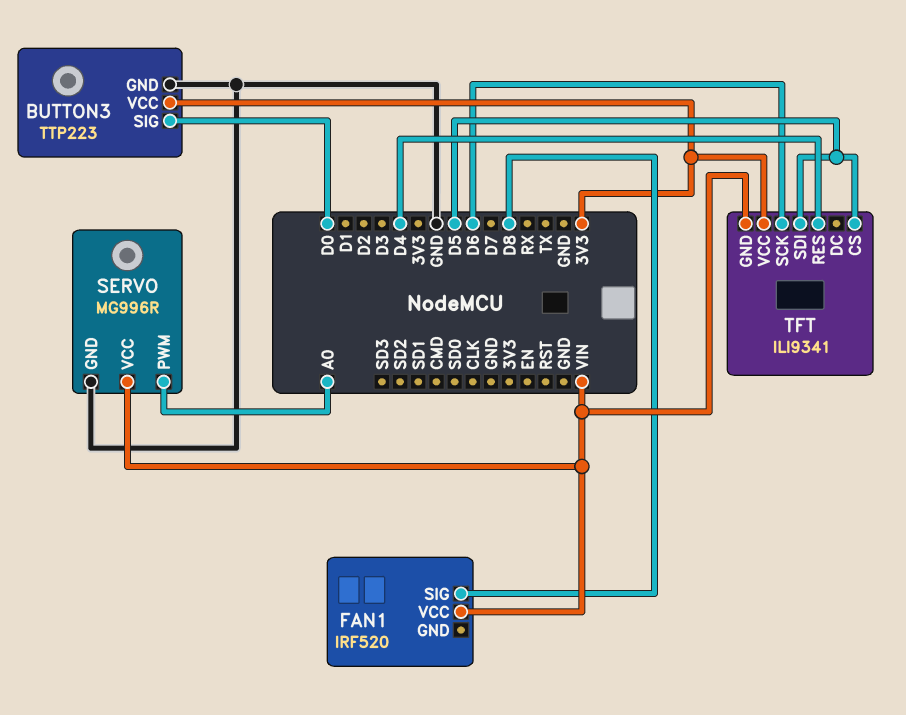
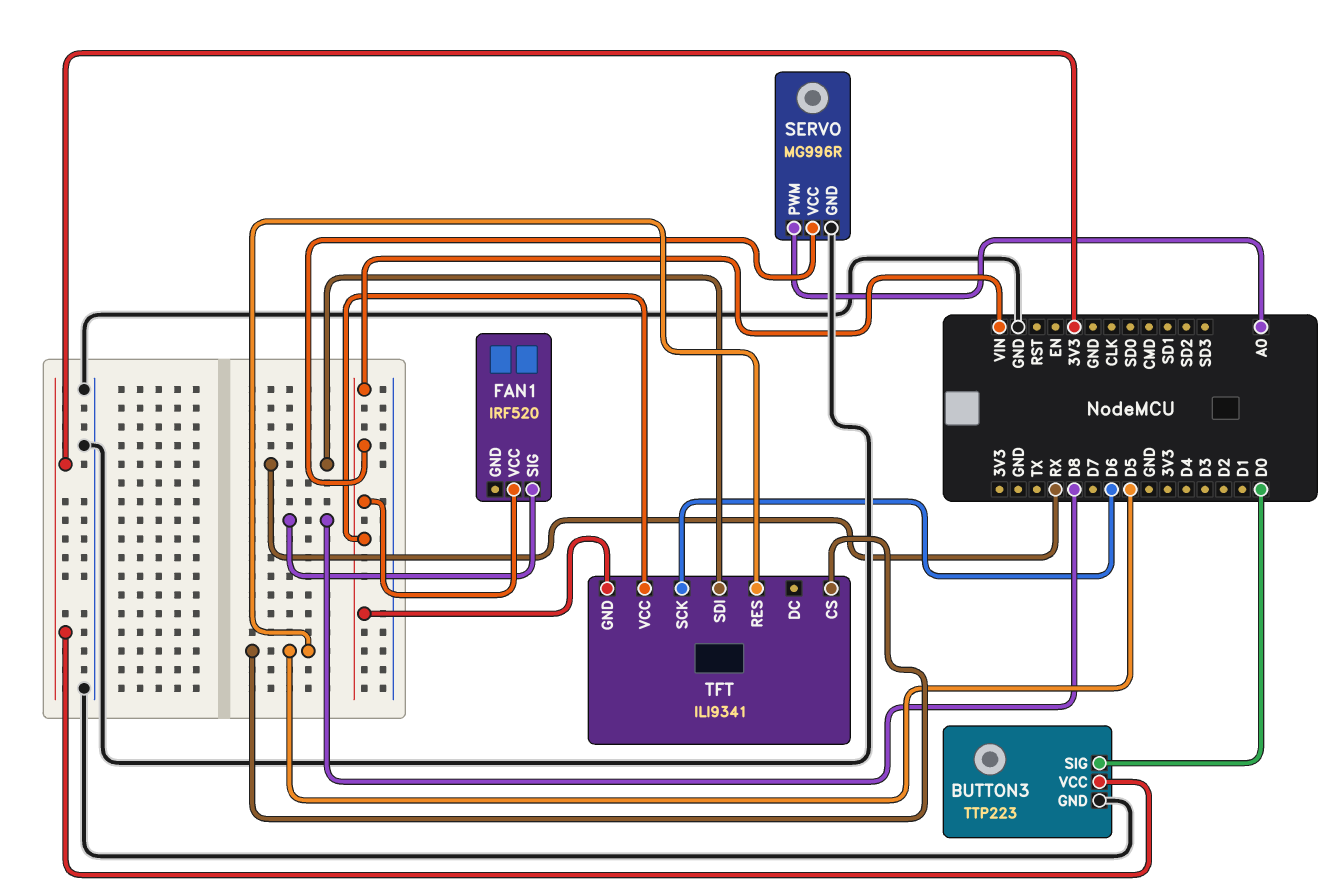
TFT pin RES: D4 -> D5
TFT pin SDI: D5 -> RX
TFT pin VCC: 3V3 -> VIN

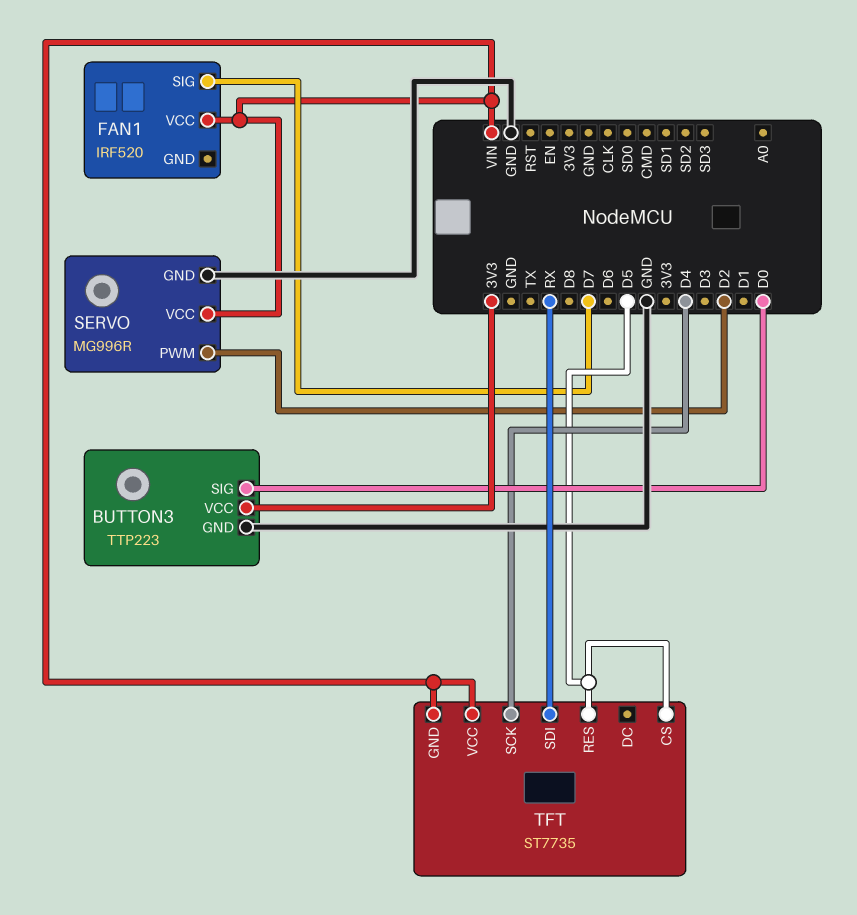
FAN1 pin SIG: D8 -> D7
SERVO pin PWM: A0 -> D2
TFT: ILI9341 -> ST7735
TFT pin SCK: D6 -> D4

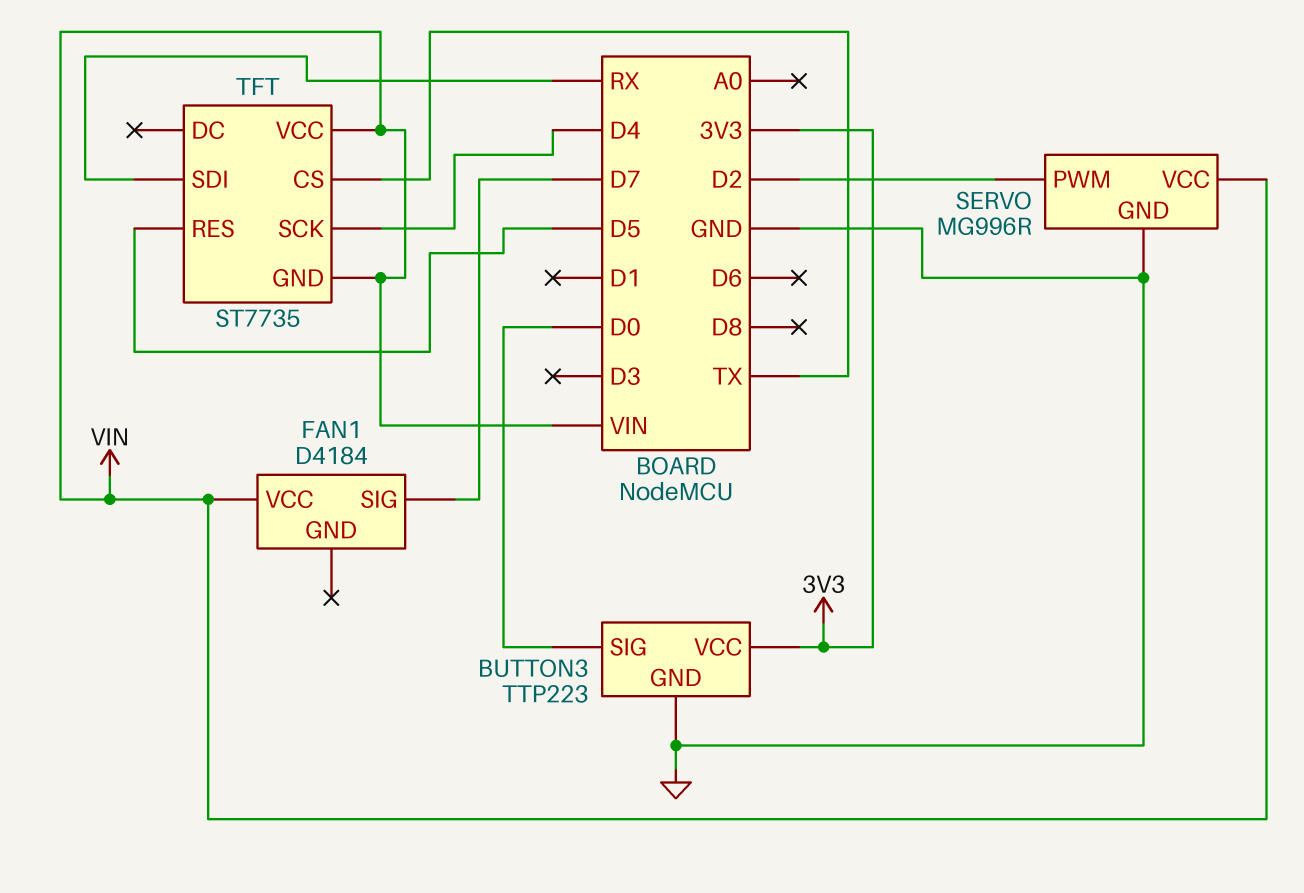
FAN1: IRF520 -> D4184
TFT pin CS: D5 -> TX

